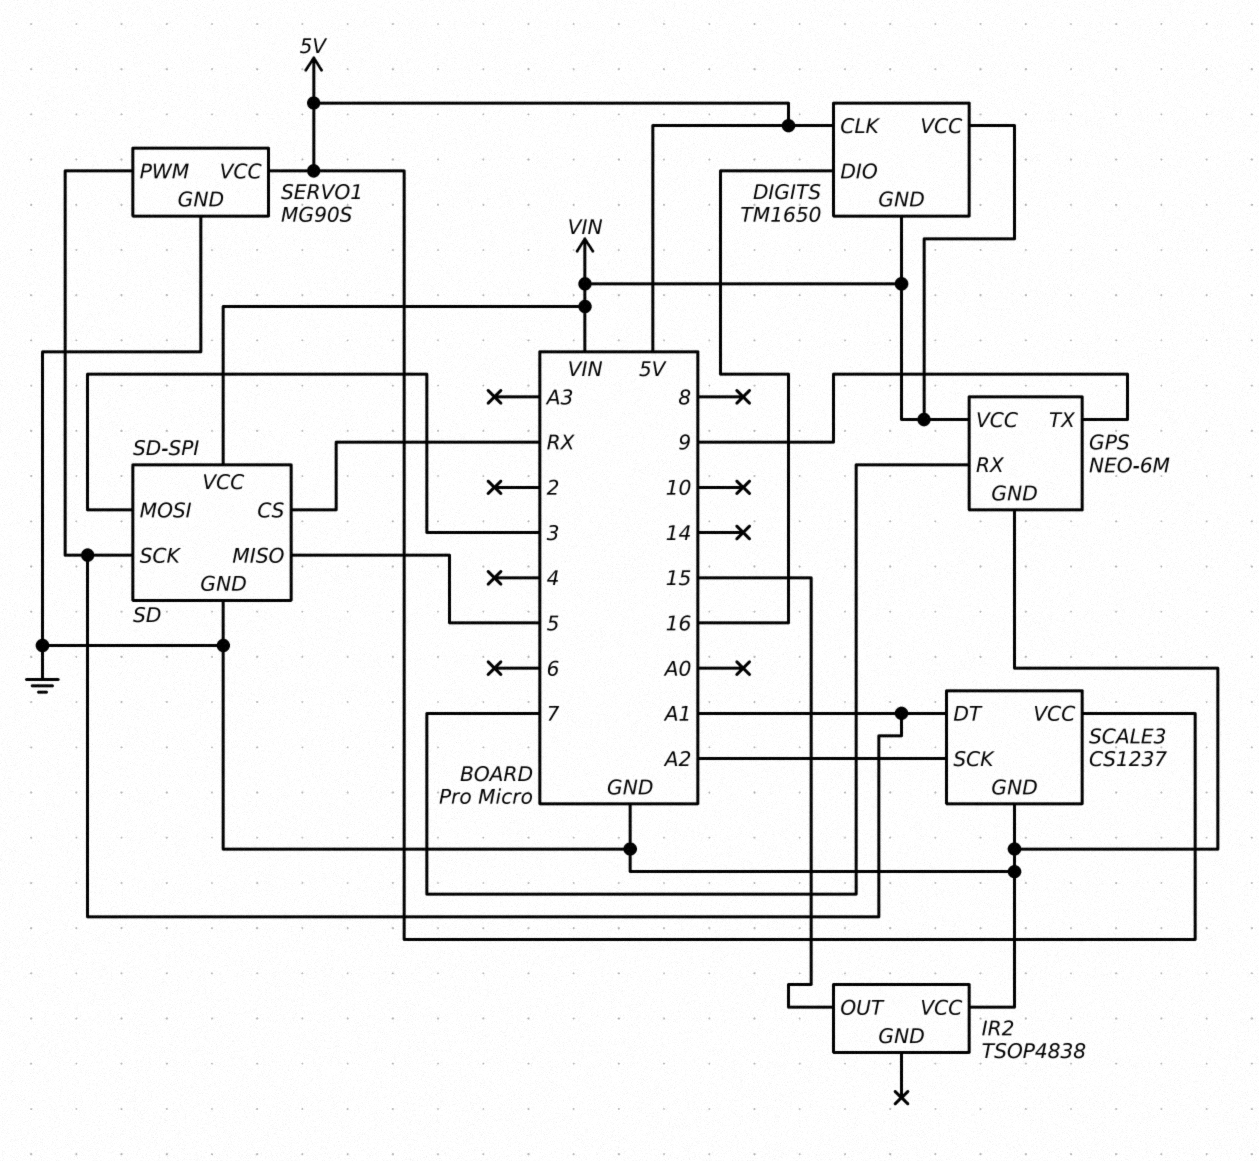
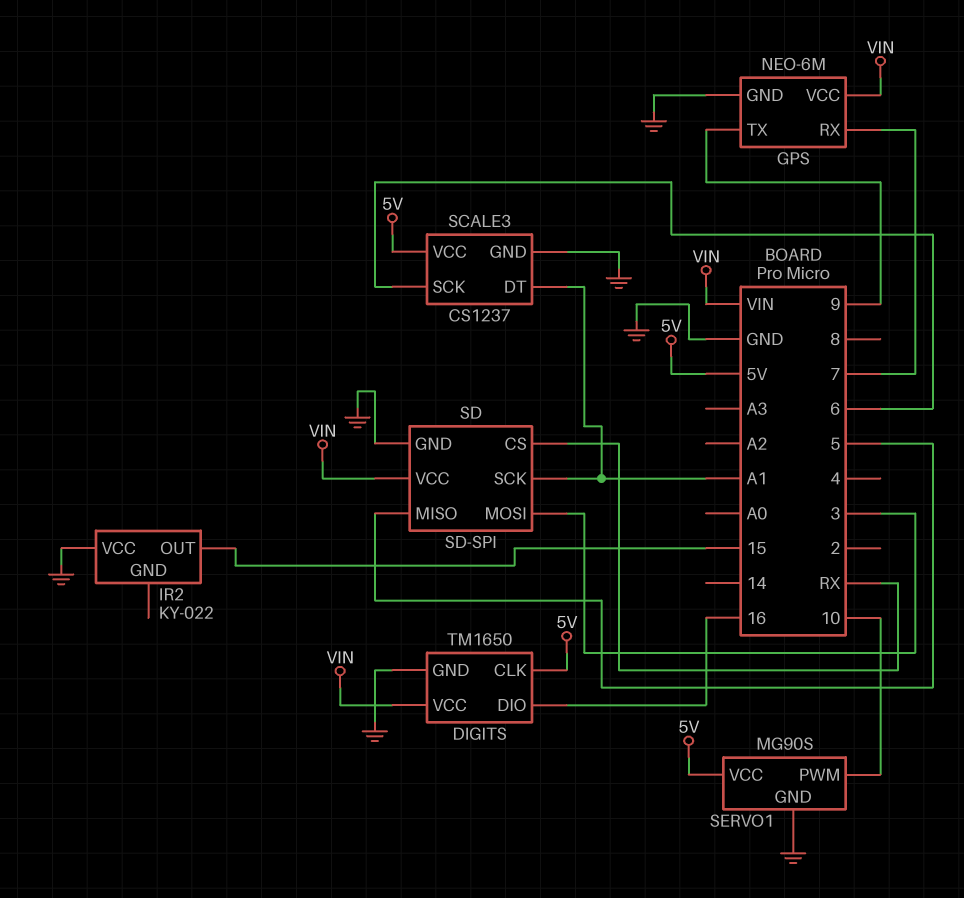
DIGITS pin GND: VIN -> GND
IR2: TSOP4838 -> KY-022
SCALE3 pin SCK: A2 -> 6
SERVO1 pin PWM: A1 -> 10

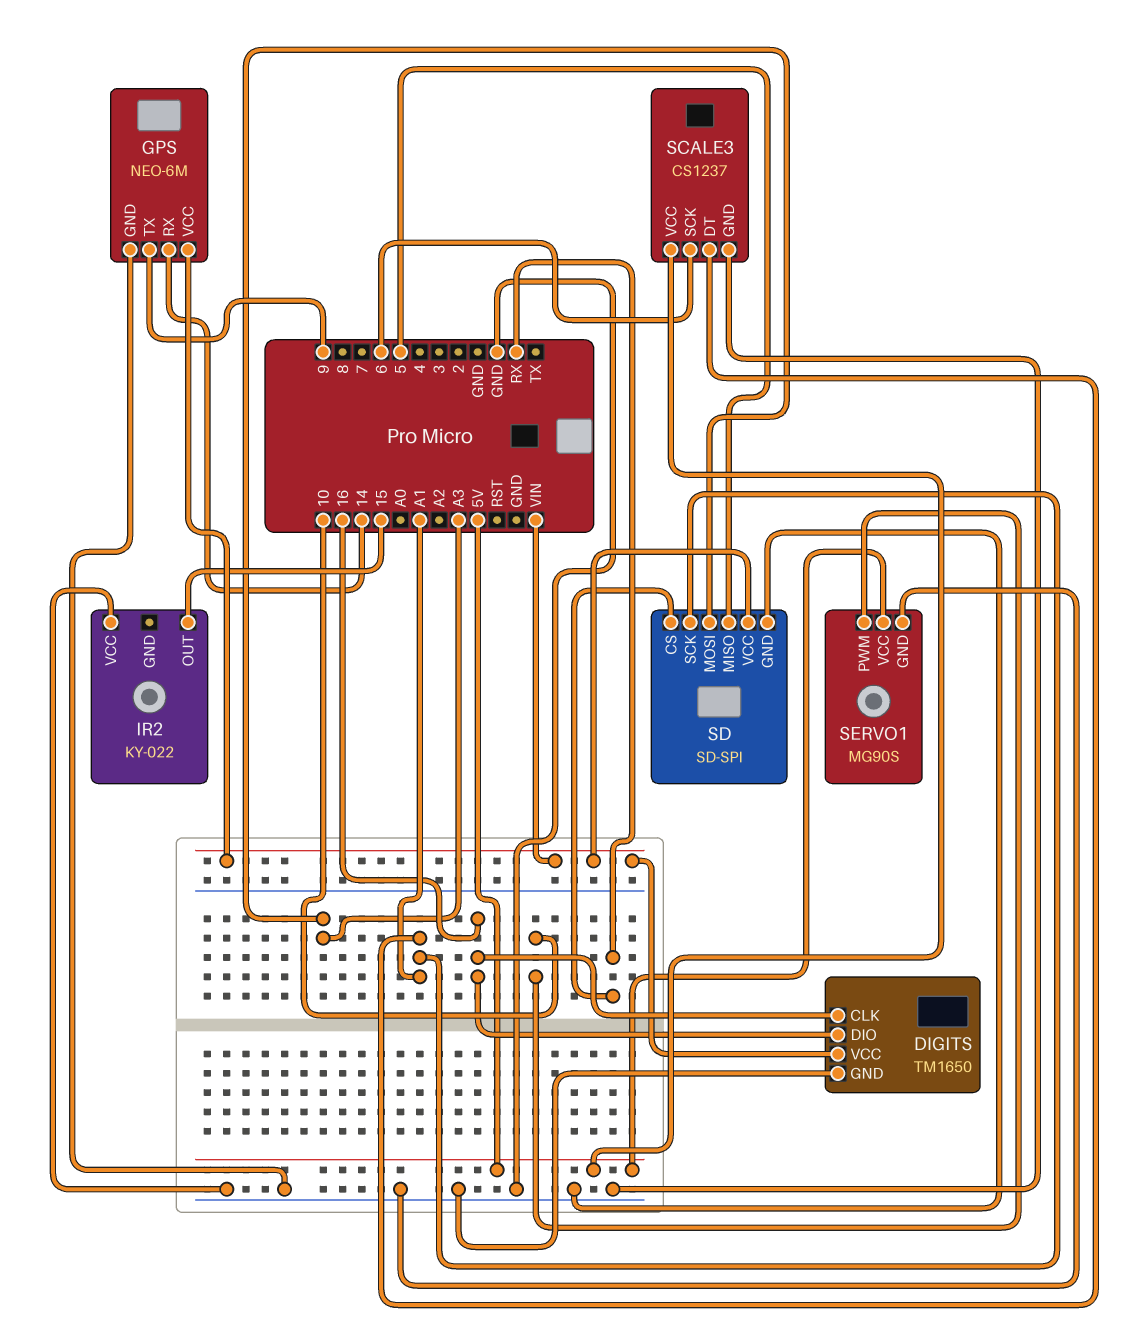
DIGITS pin CLK: 5V -> 16
GPS pin RX: 7 -> 14
SD pin MOSI: 3 -> A3

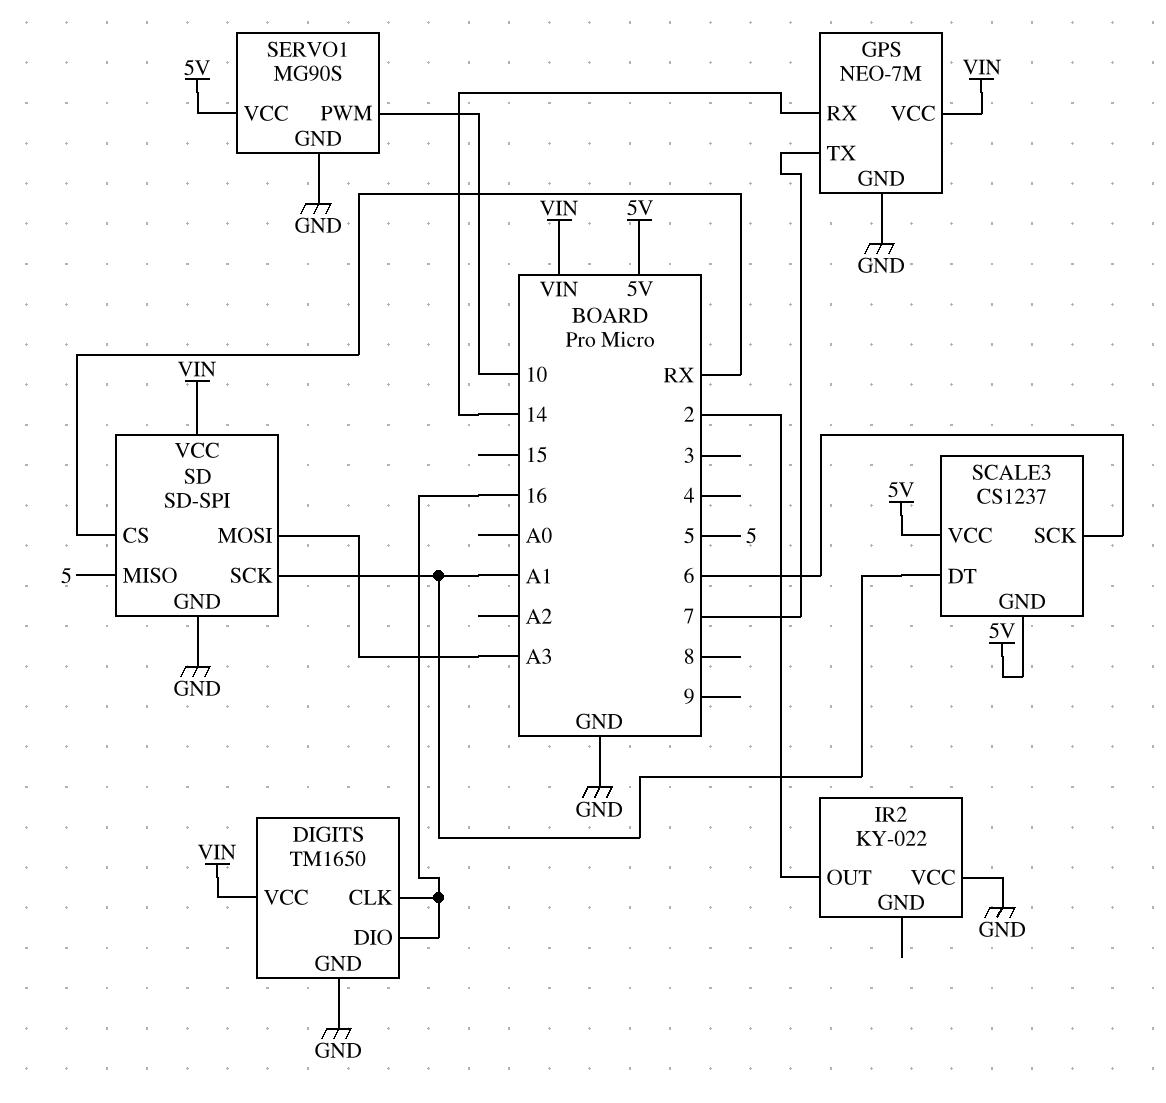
GPS: NEO-6M -> NEO-7M
GPS pin TX: 9 -> 7
IR2 pin OUT: 15 -> 2
SCALE3 pin GND: GND -> 5V

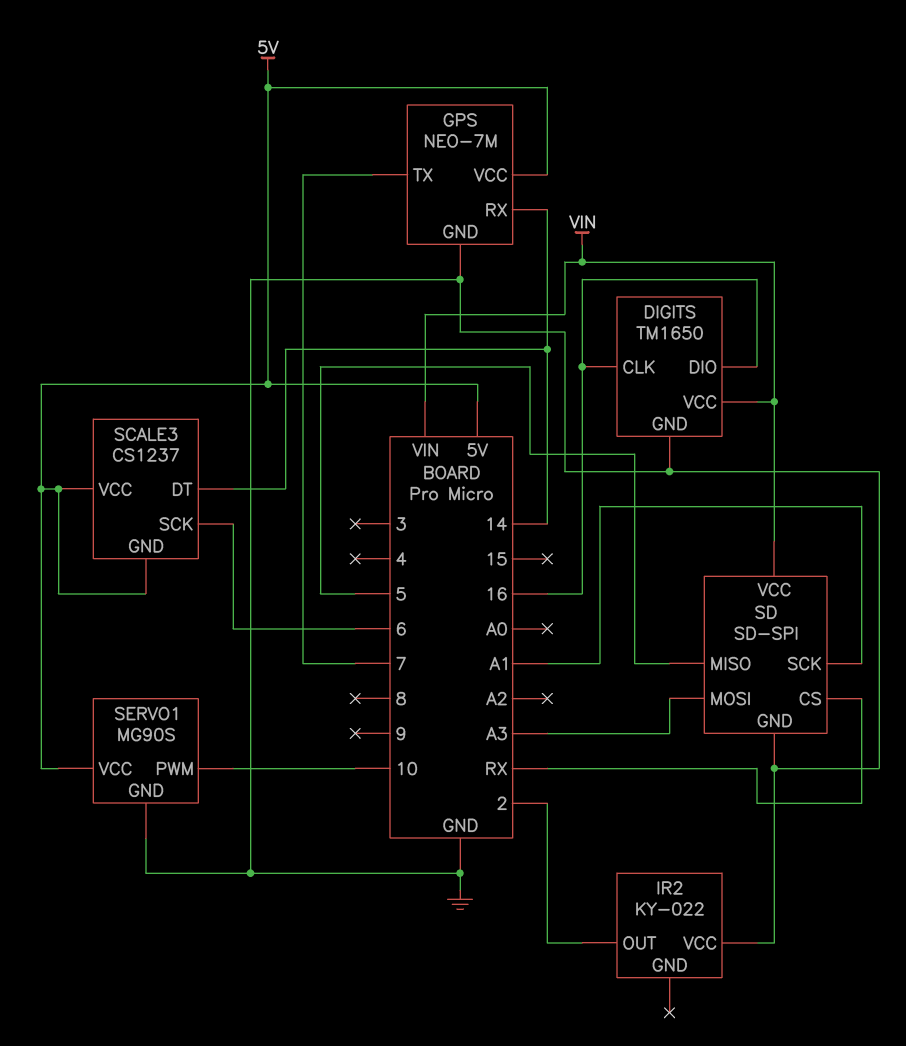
GPS pin VCC: VIN -> 5V
SCALE3 pin DT: A1 -> 14

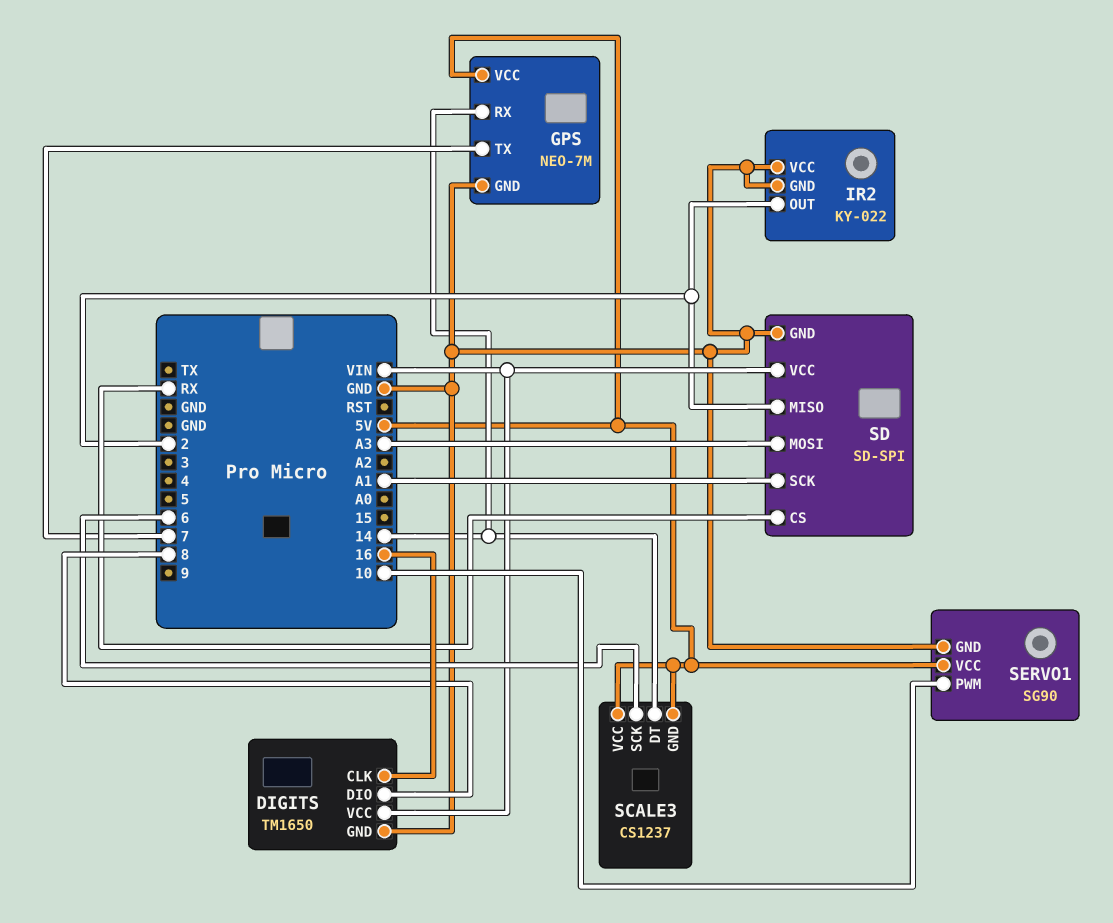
DIGITS pin DIO: 16 -> 8
IR2 pin GND: none -> GND
SD pin MISO: 5 -> 2
SERVO1: MG90S -> SG90

